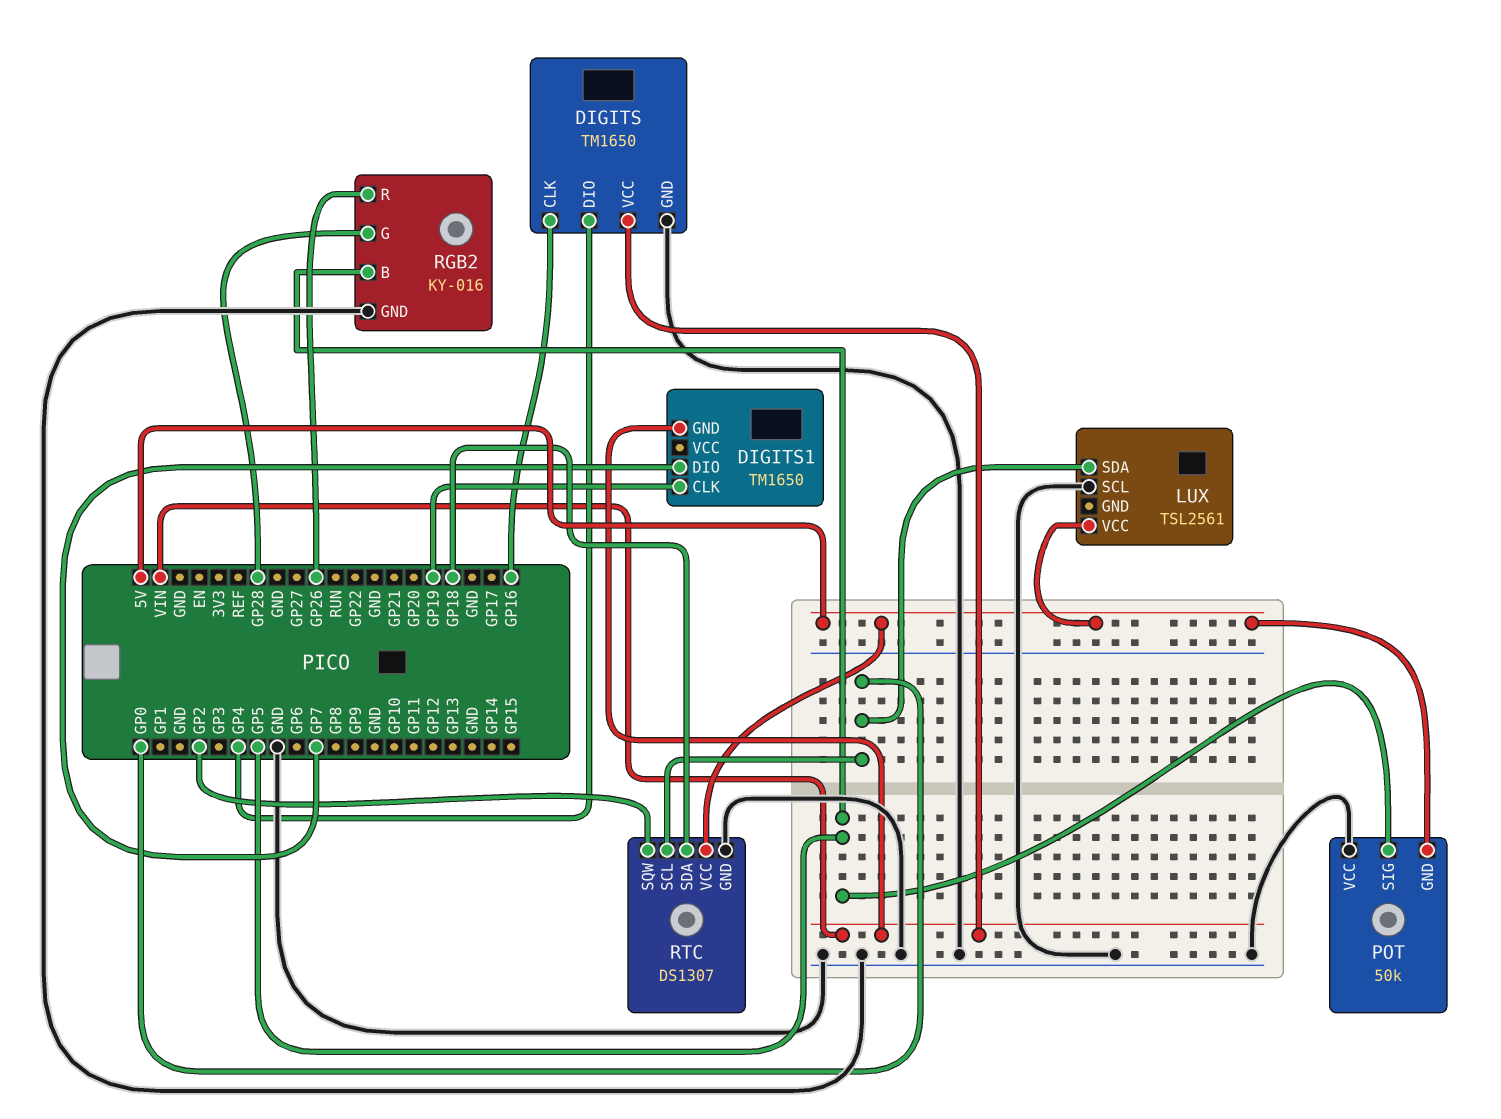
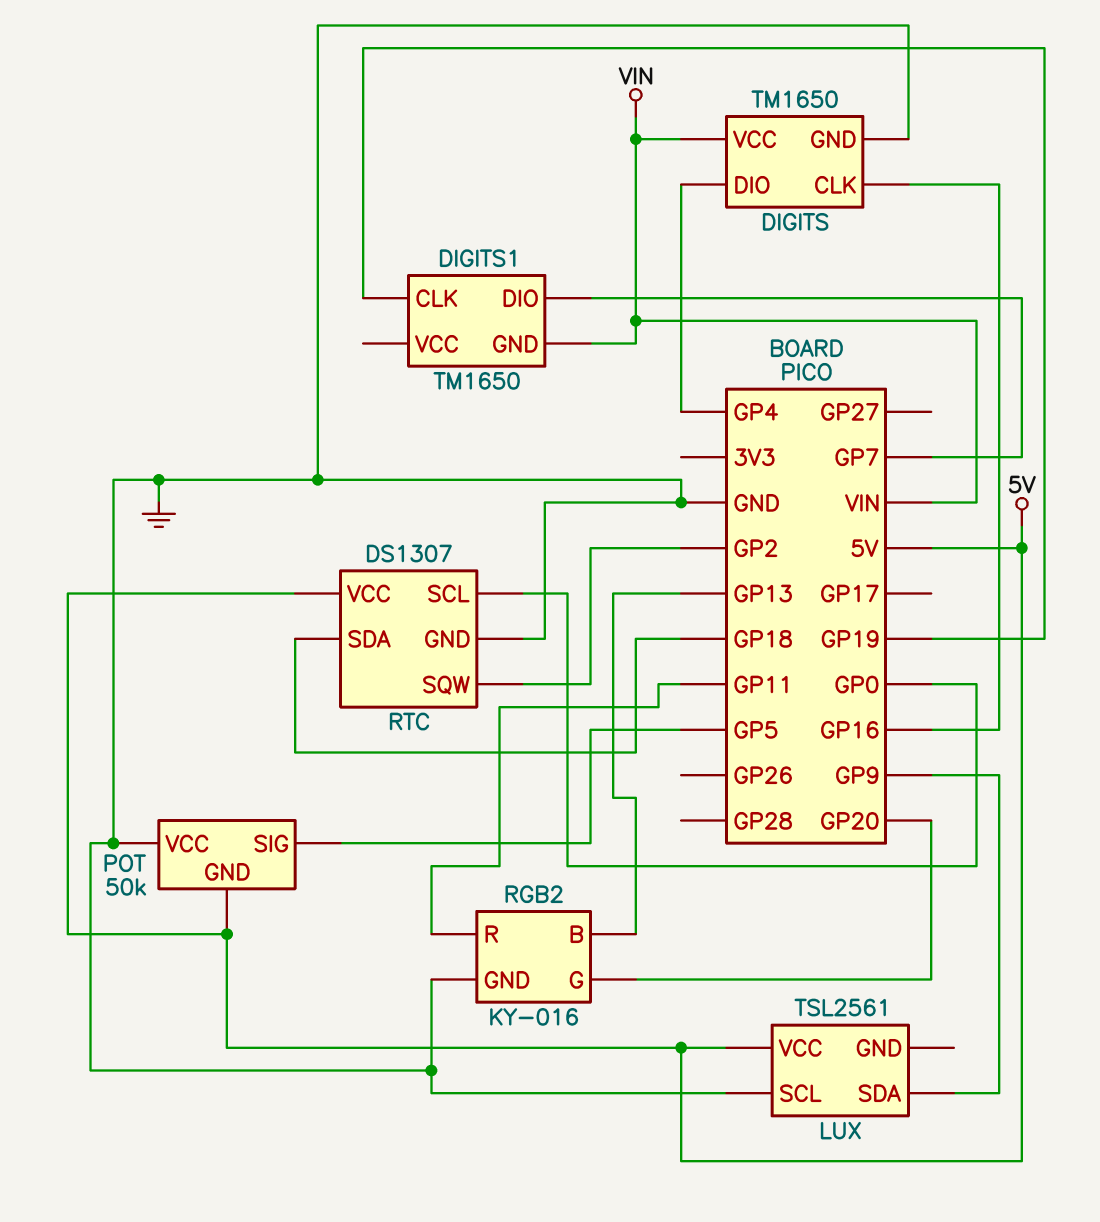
LUX pin SDA: GP0 -> GP9
RGB2 pin B: GP5 -> GP13
RGB2 pin G: GP28 -> GP20
RGB2 pin R: GP26 -> GP11

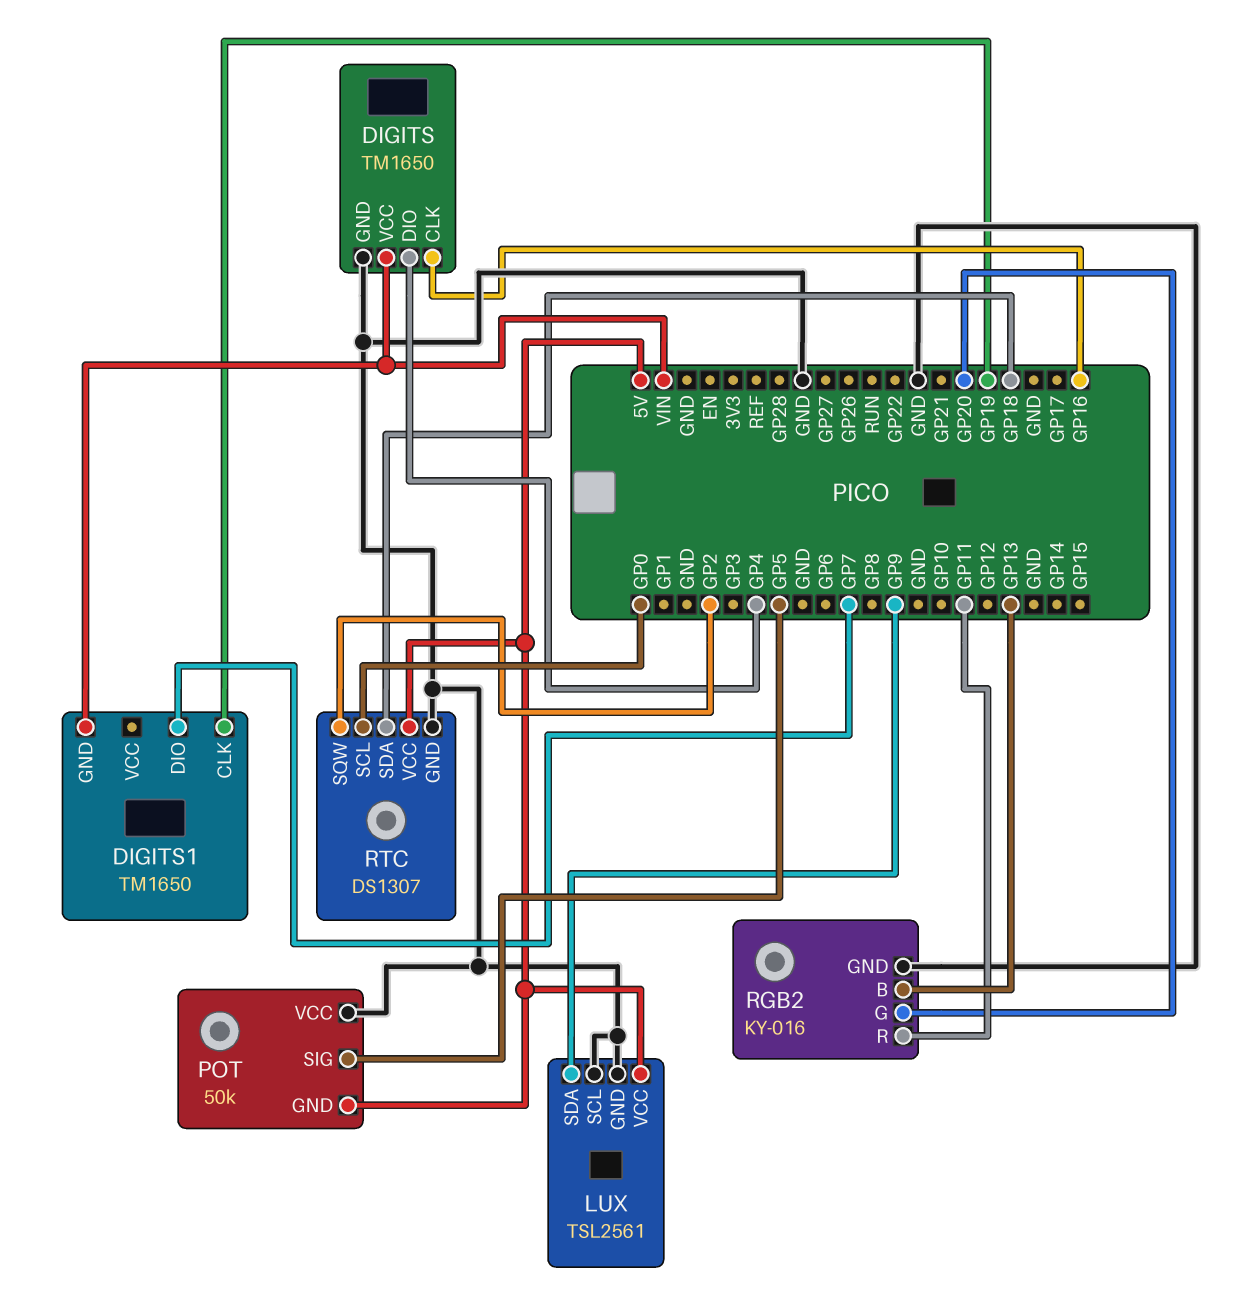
LUX pin GND: none -> GND

